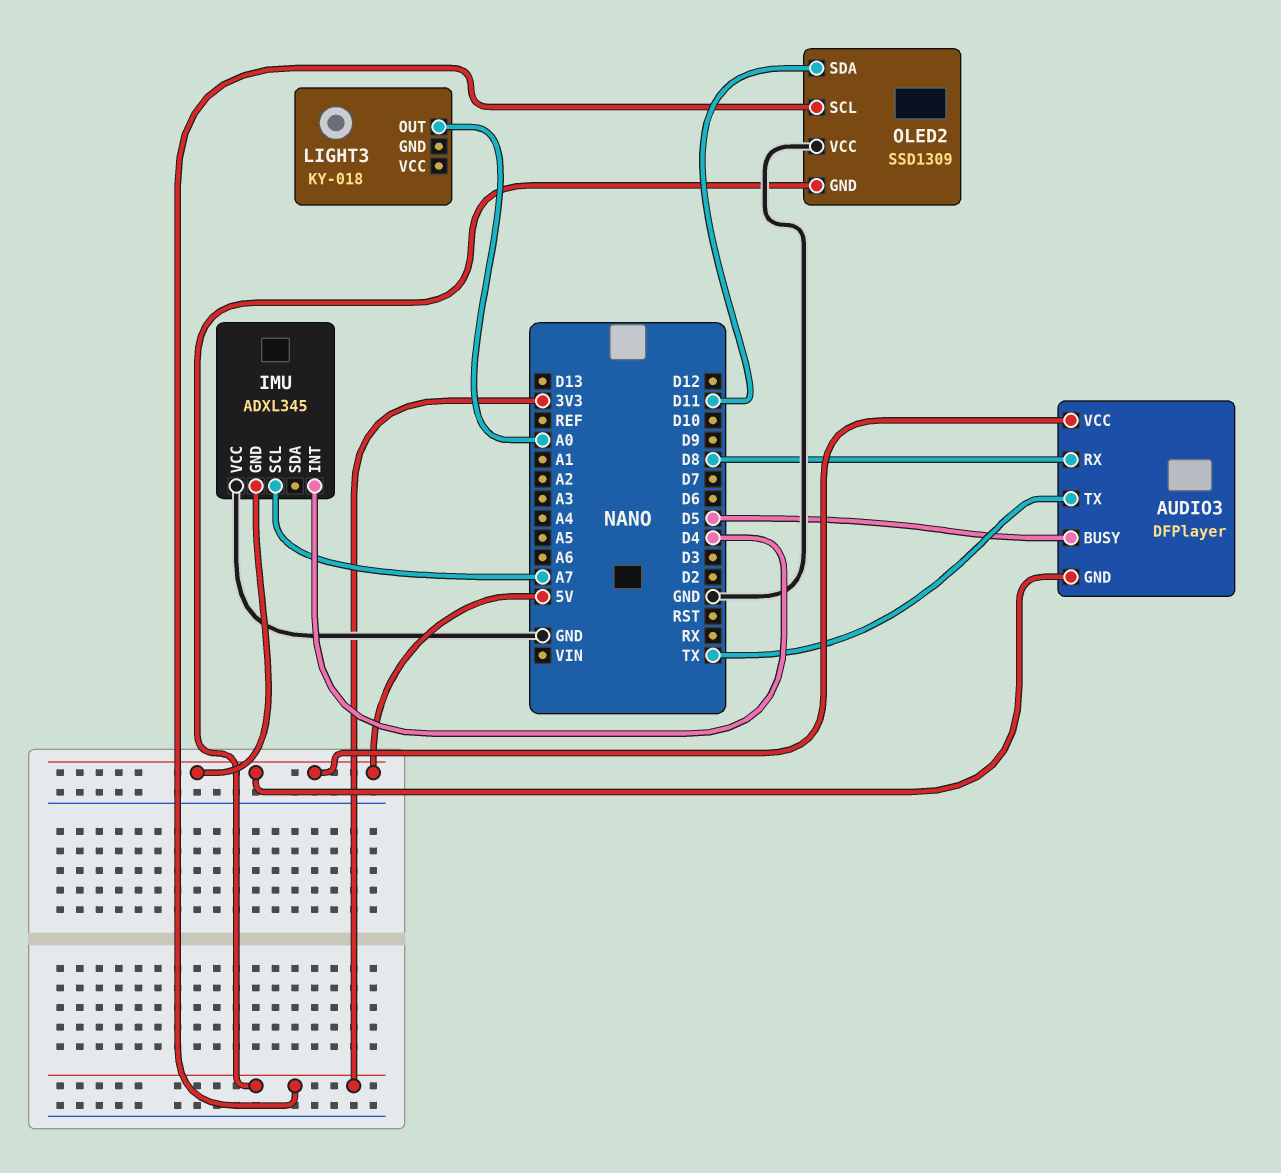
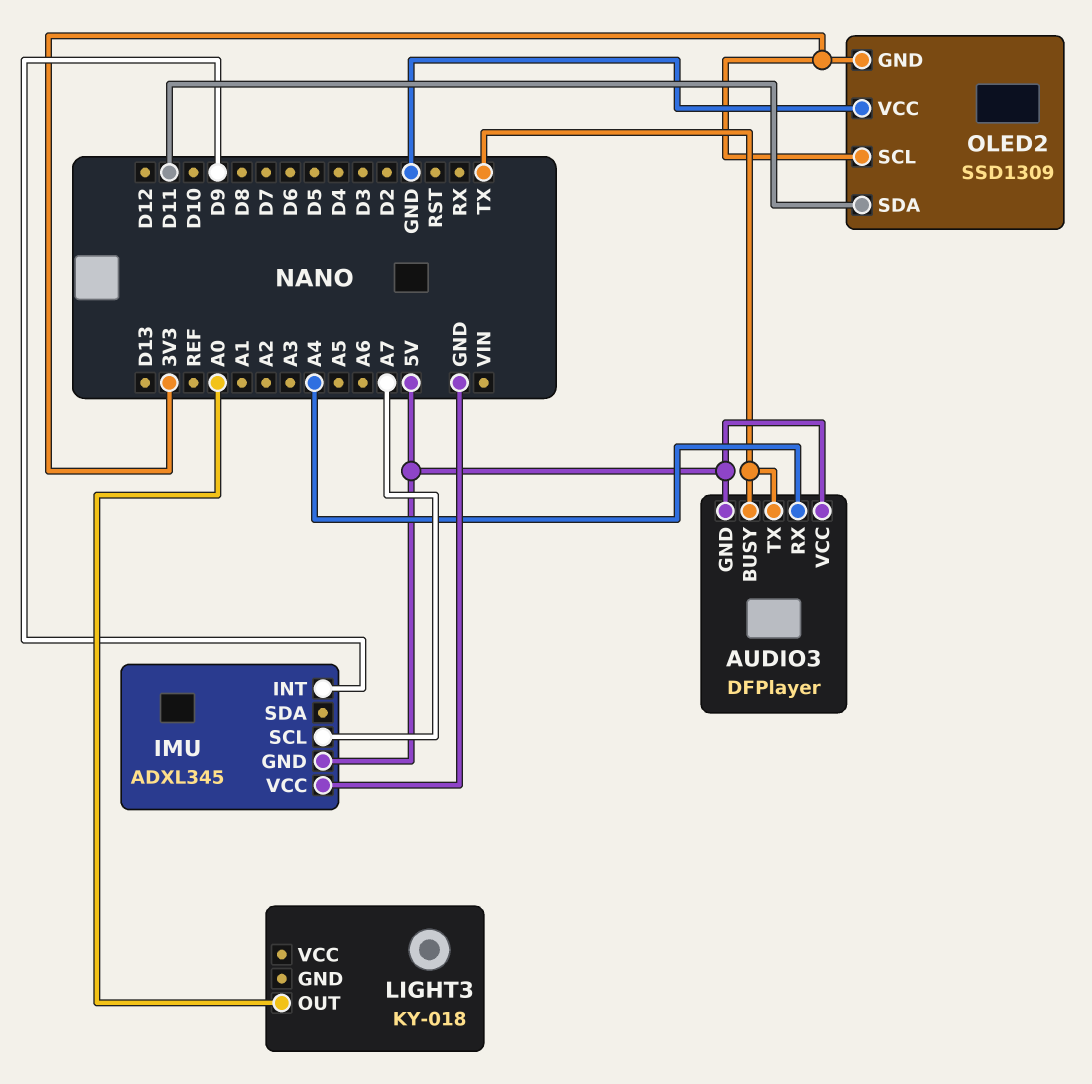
AUDIO3 pin BUSY: D5 -> TX
AUDIO3 pin RX: D8 -> A4
IMU pin INT: D4 -> D9

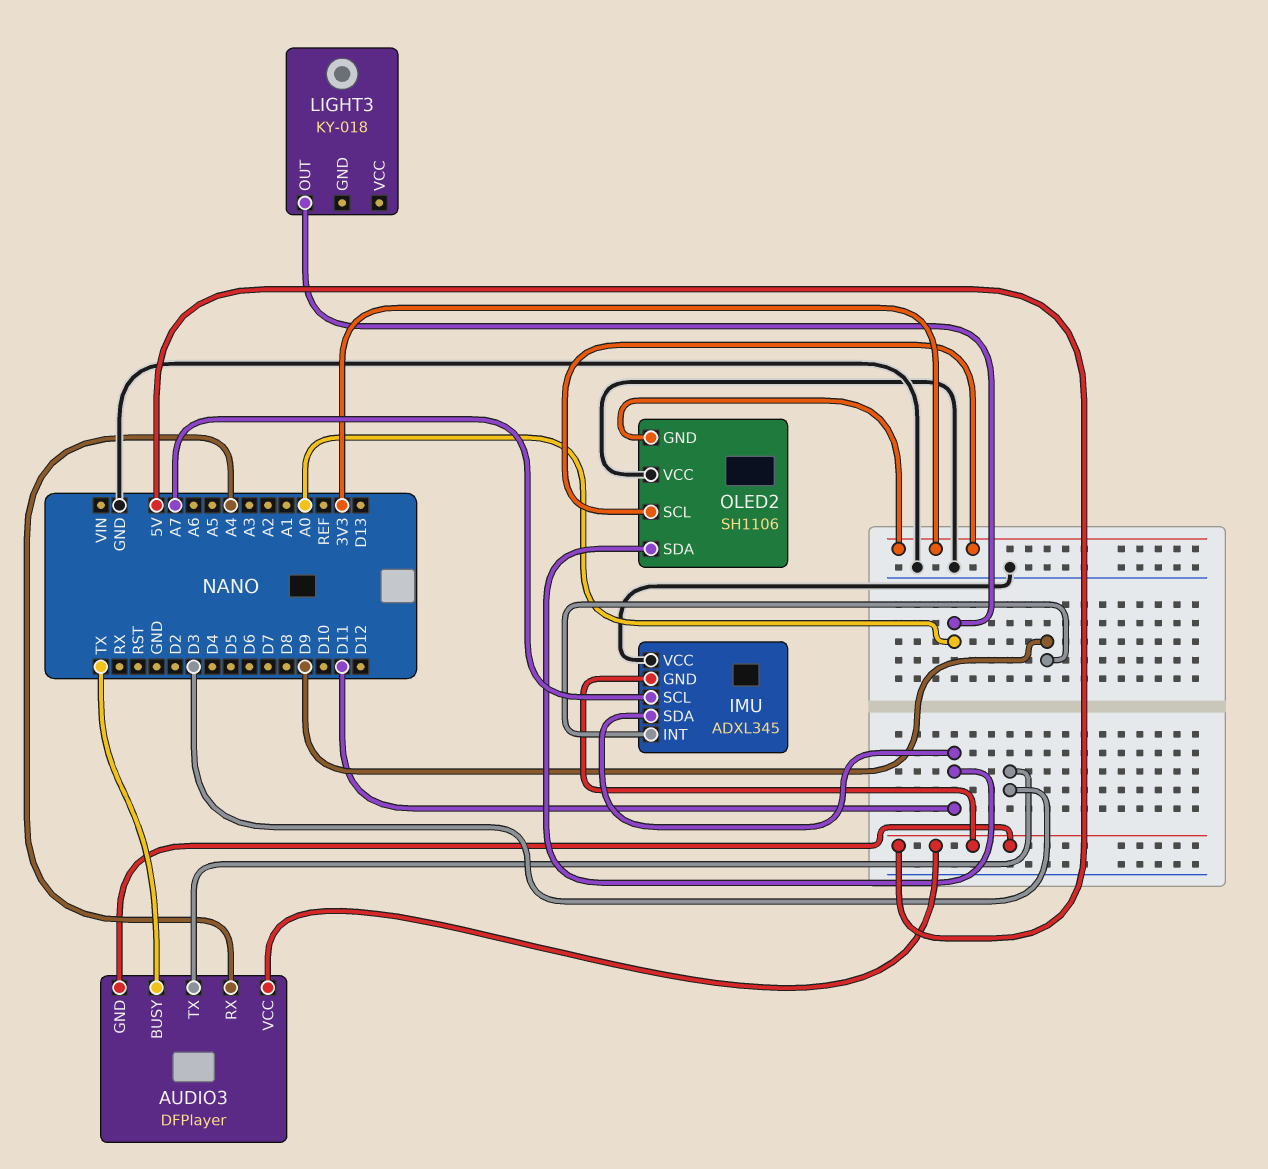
AUDIO3 pin TX: TX -> D3
IMU pin SDA: none -> D11
OLED2: SSD1309 -> SH1106

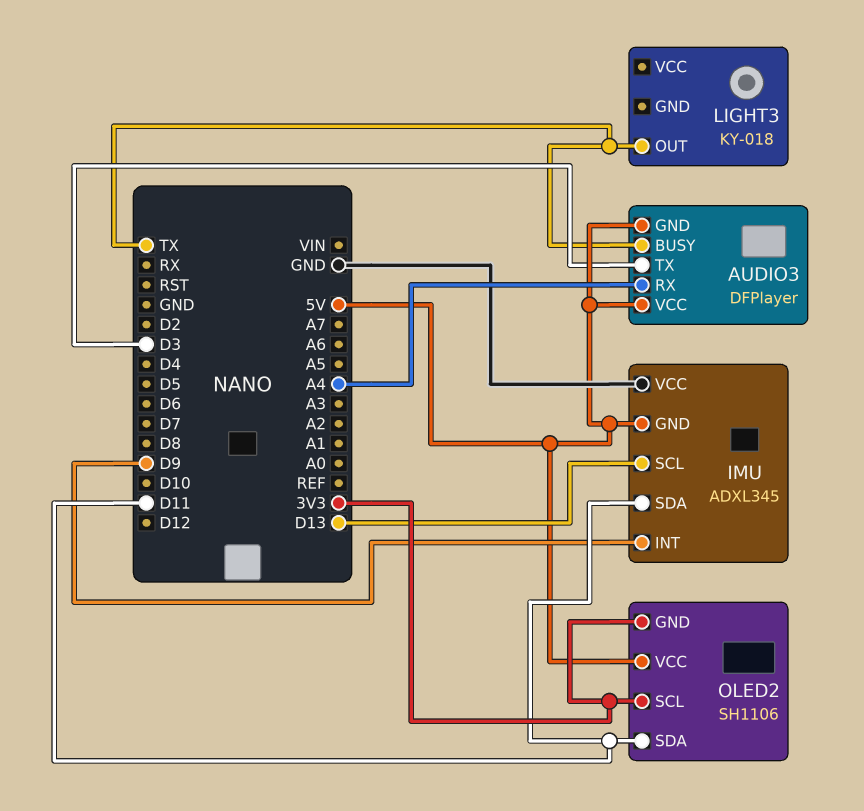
IMU pin SCL: A7 -> D13
LIGHT3 pin OUT: A0 -> TX
OLED2 pin VCC: GND -> 5V

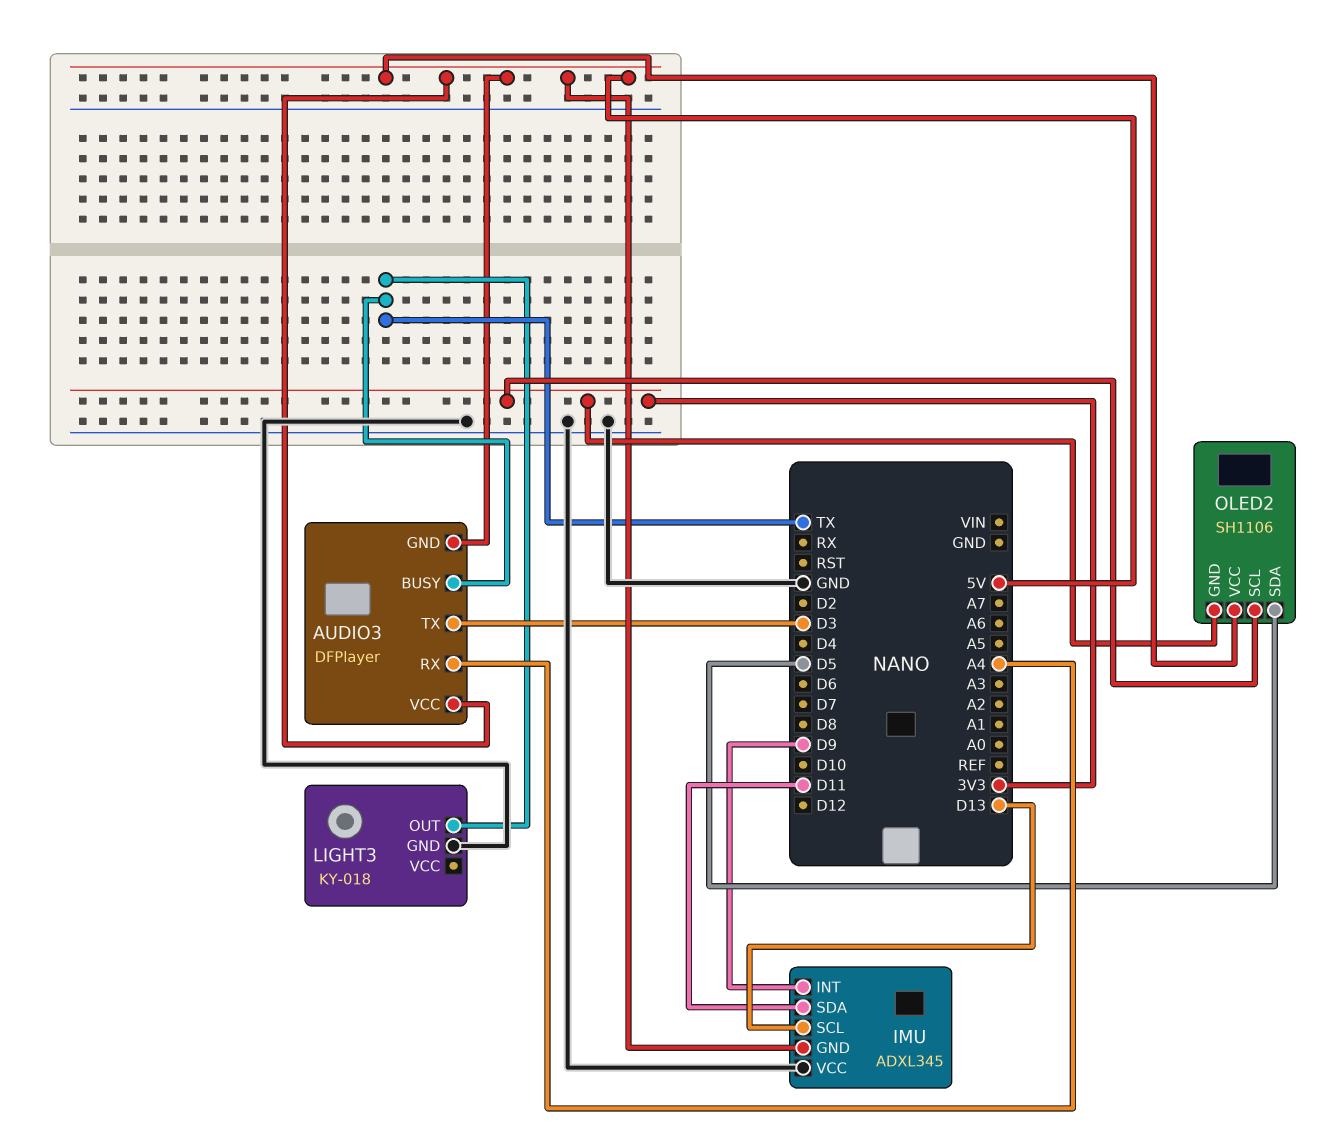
LIGHT3 pin GND: none -> GND
OLED2 pin SDA: D11 -> D5

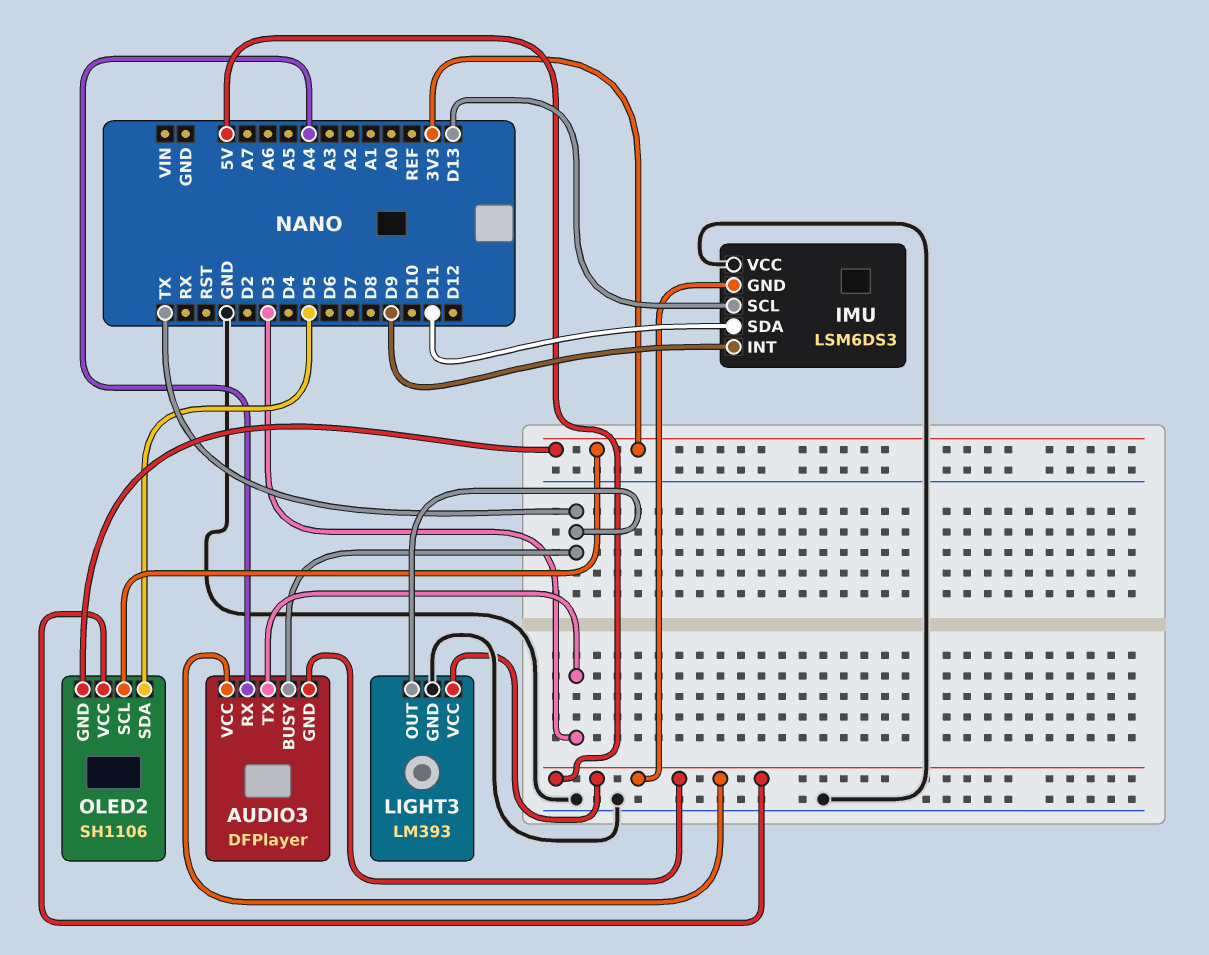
IMU: ADXL345 -> LSM6DS3
LIGHT3: KY-018 -> LM393
LIGHT3 pin VCC: none -> 5V

